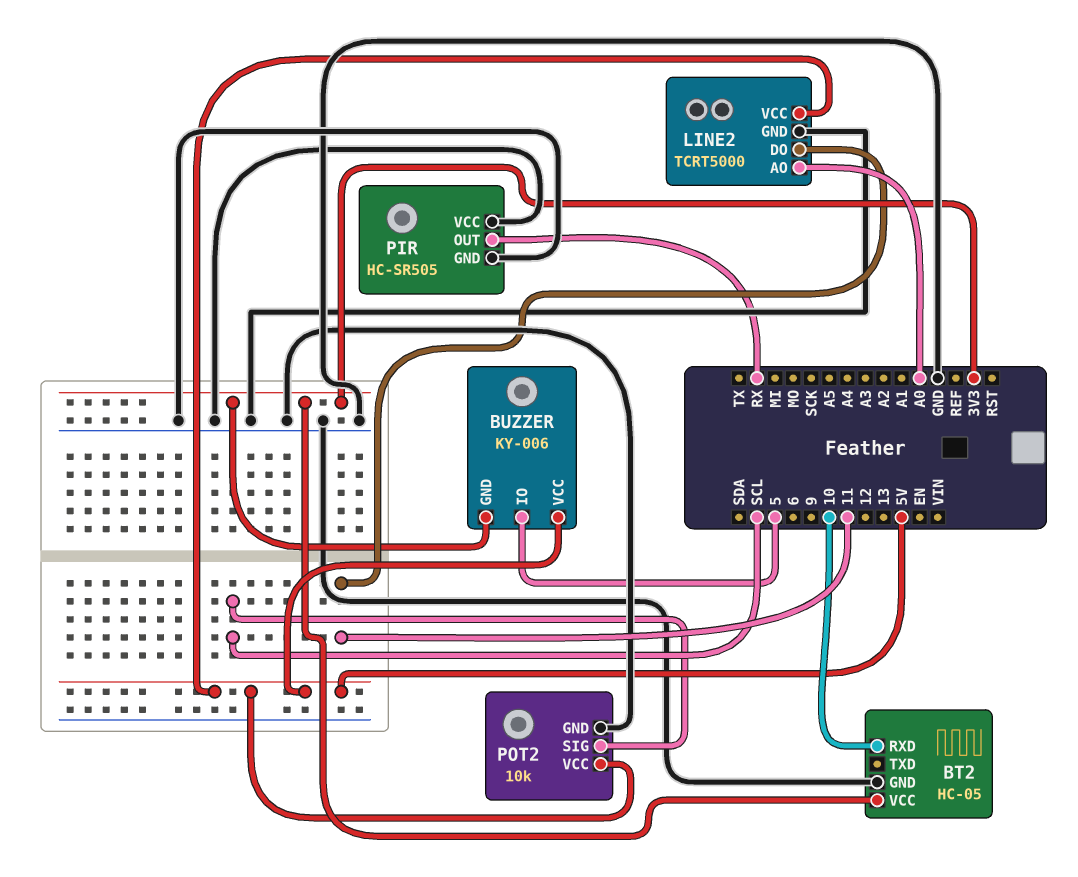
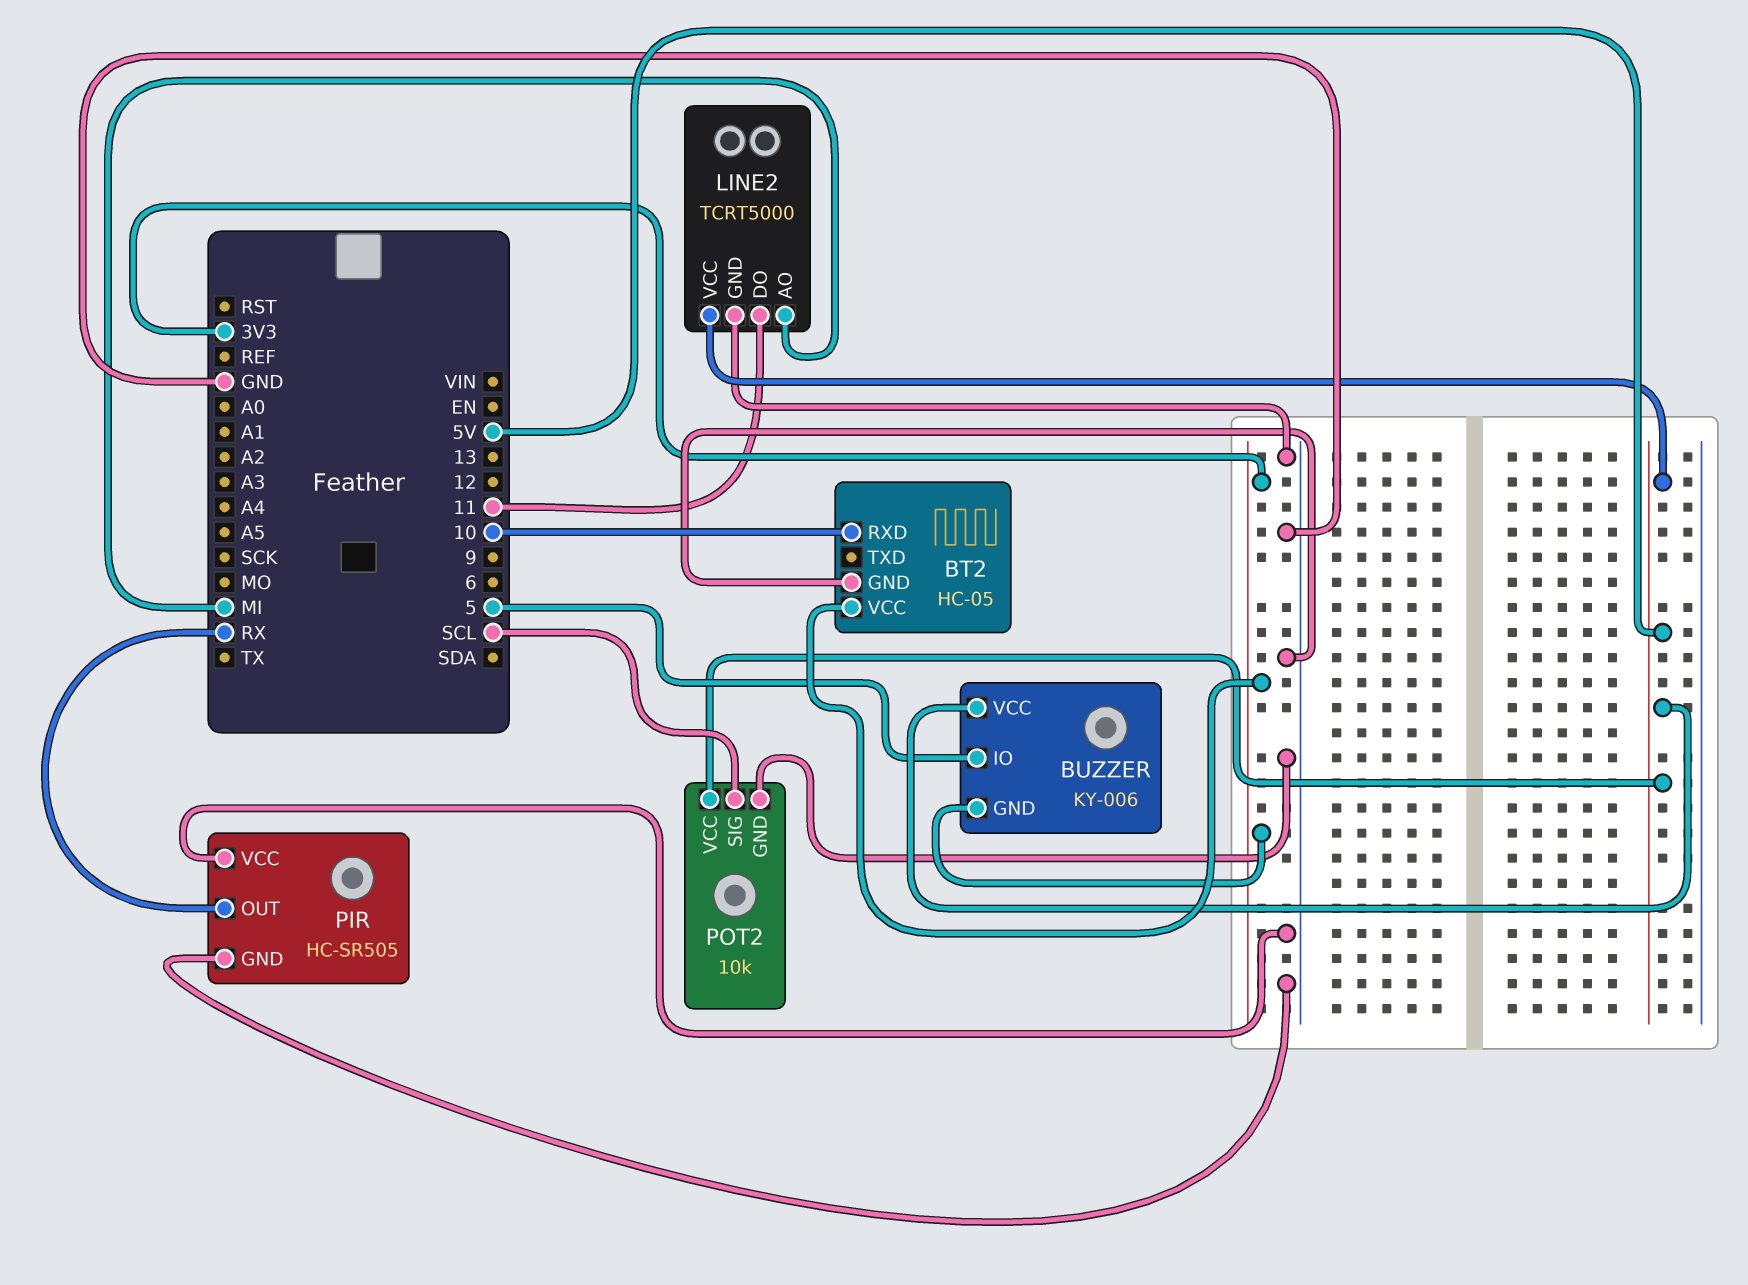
LINE2 pin AO: A0 -> MI

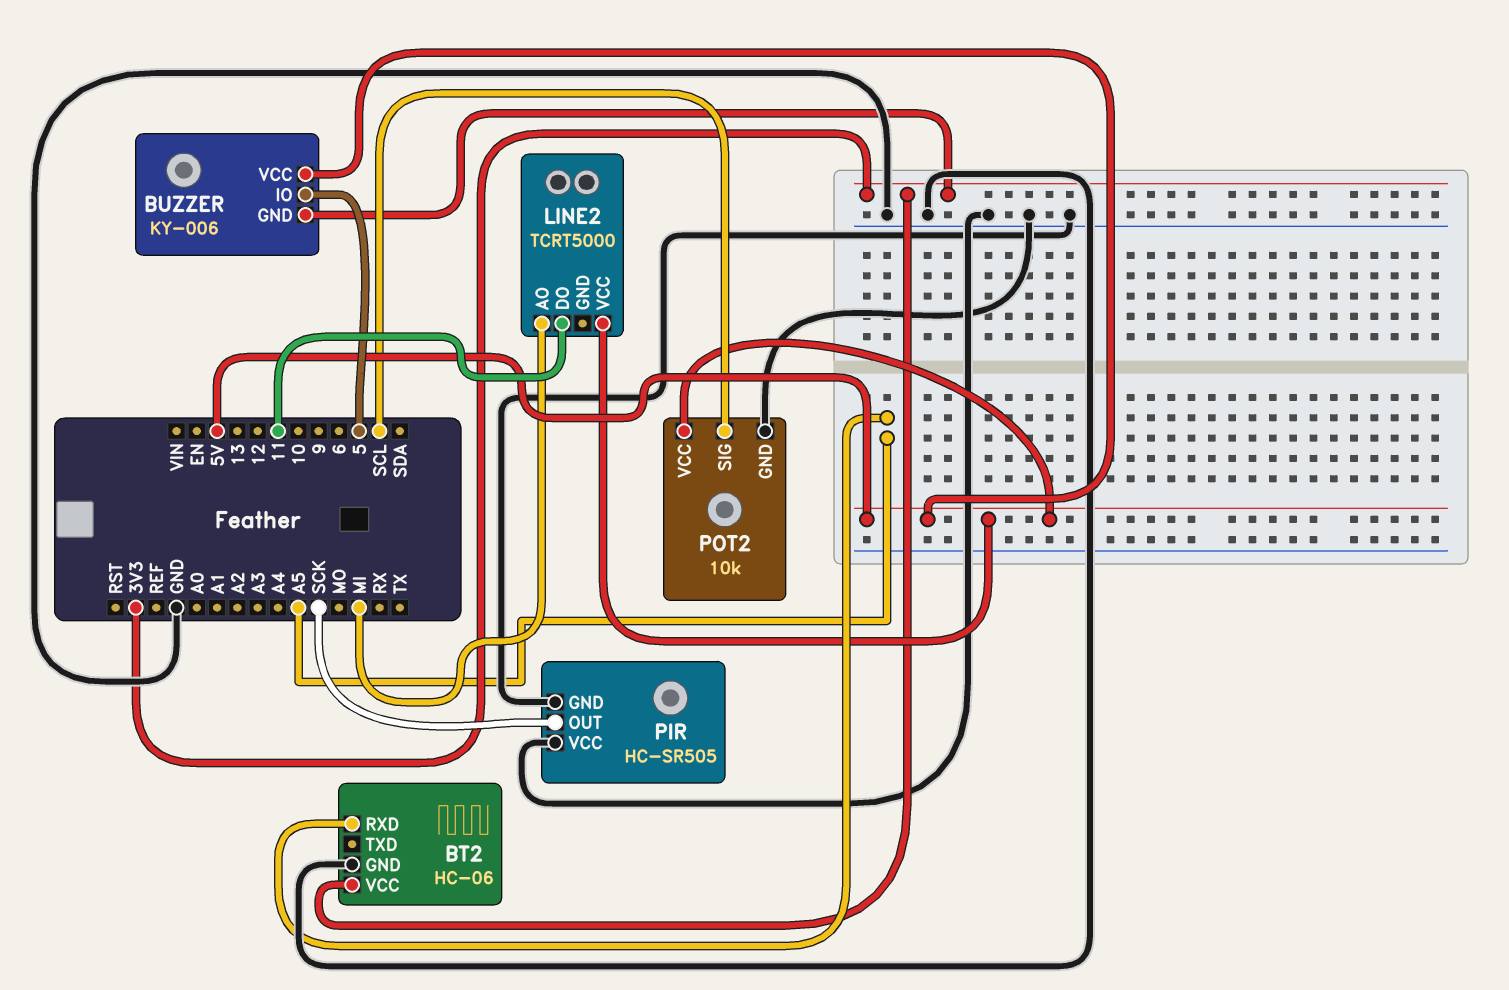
BT2: HC-05 -> HC-06
BT2 pin RXD: 10 -> A5
LINE2 pin GND: GND -> none
PIR pin OUT: RX -> SCK

